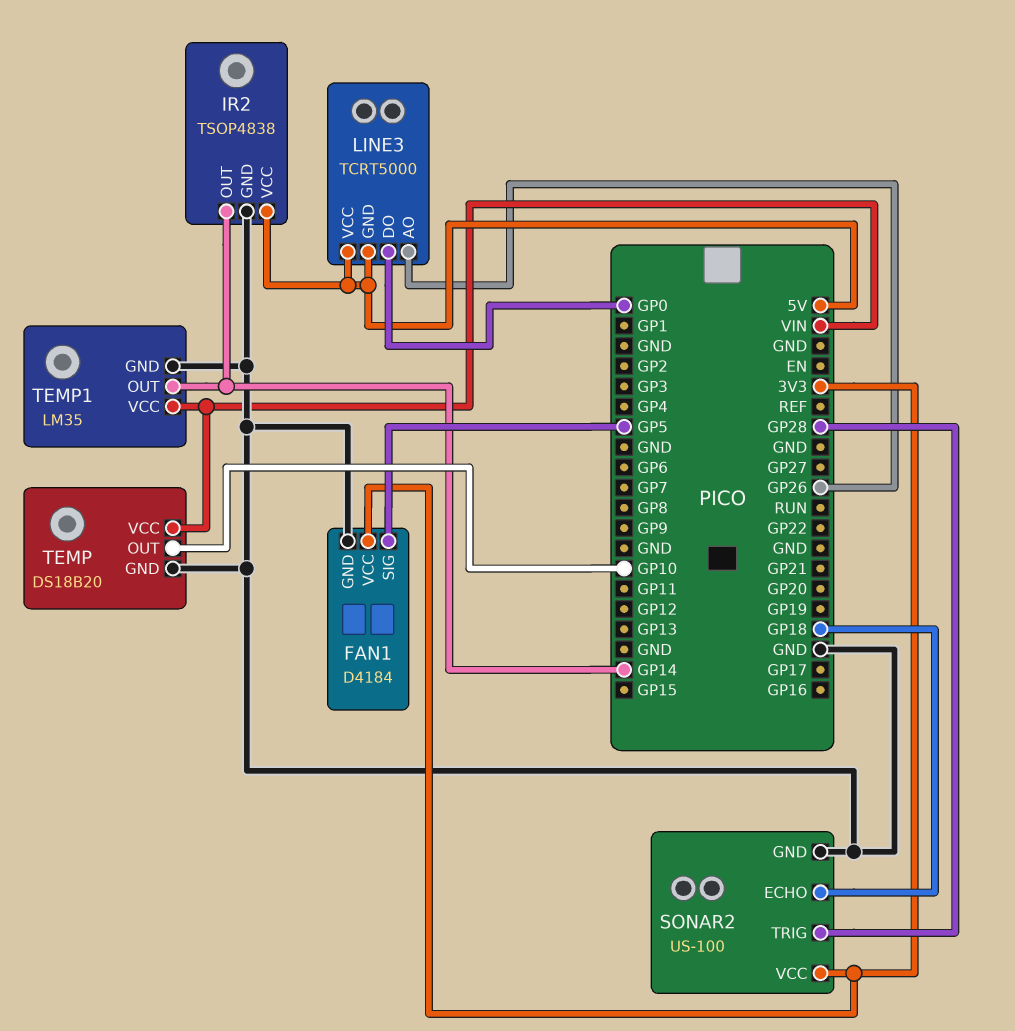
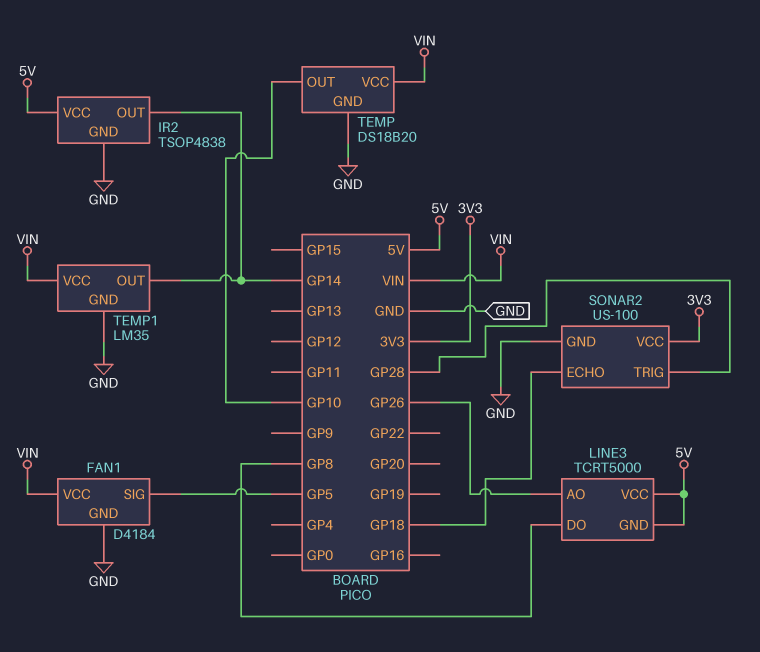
FAN1 pin VCC: 3V3 -> VIN
LINE3 pin DO: GP0 -> GP8

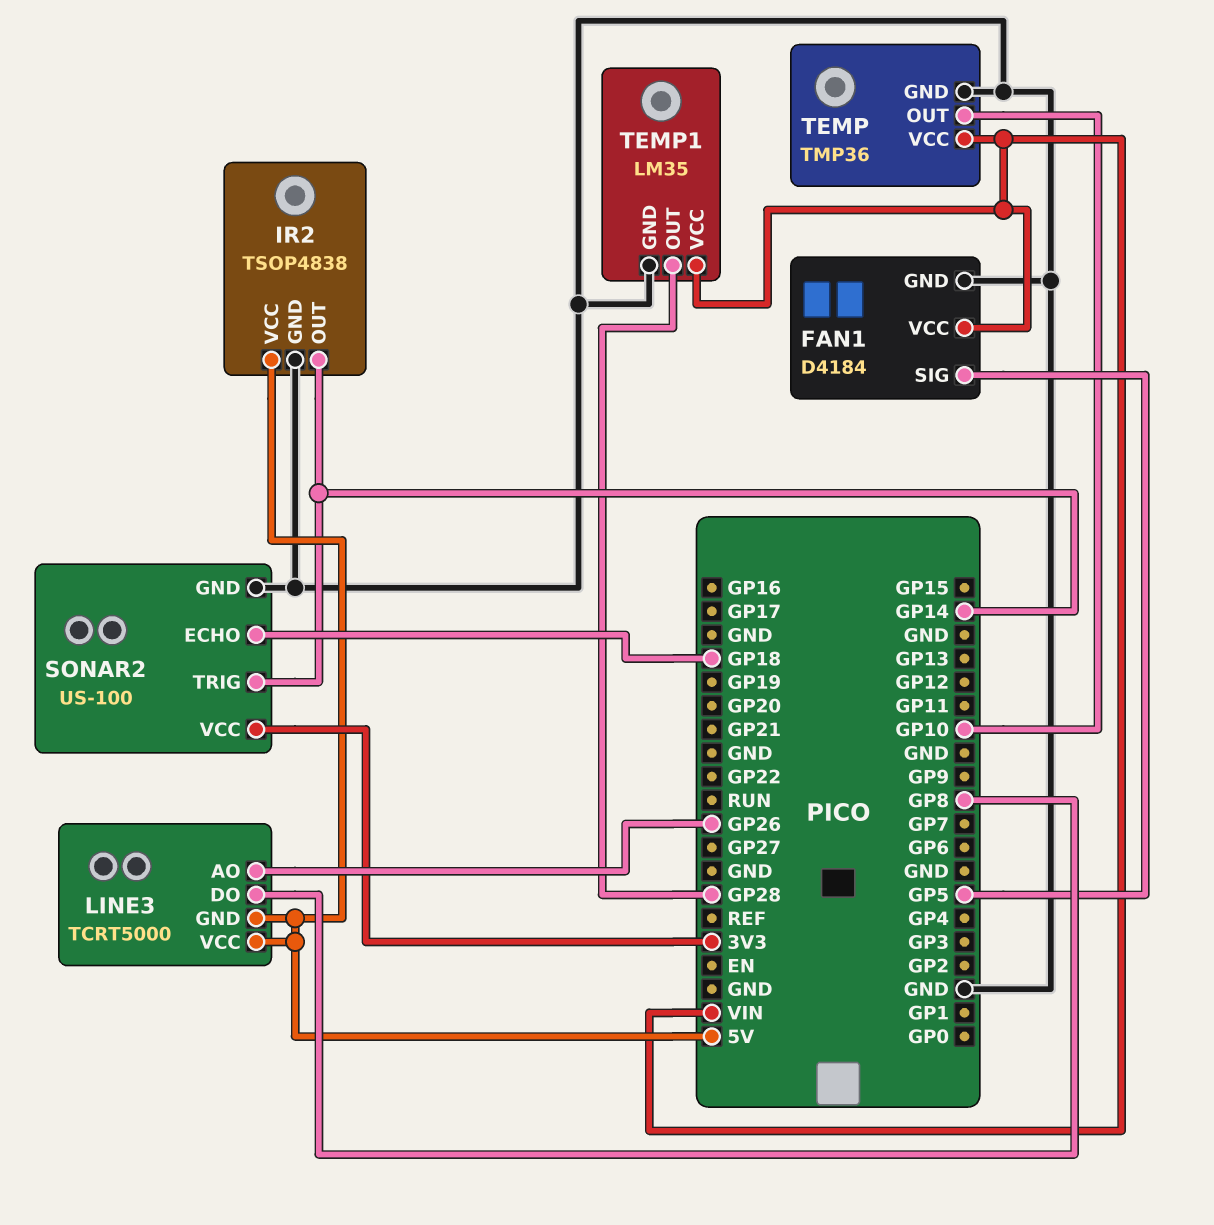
SONAR2 pin TRIG: GP28 -> GP14
TEMP: DS18B20 -> TMP36
TEMP1 pin OUT: GP14 -> GP28

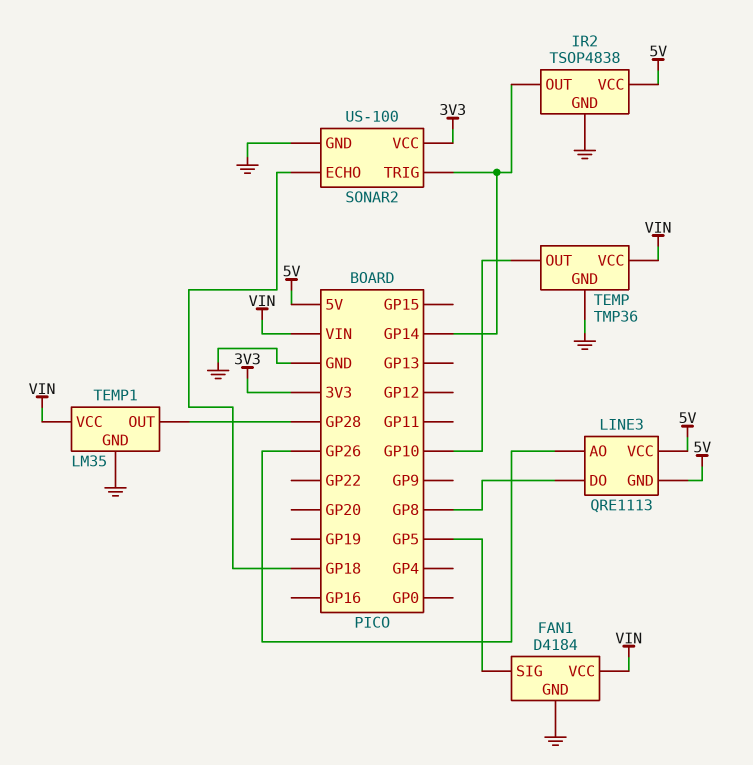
LINE3: TCRT5000 -> QRE1113

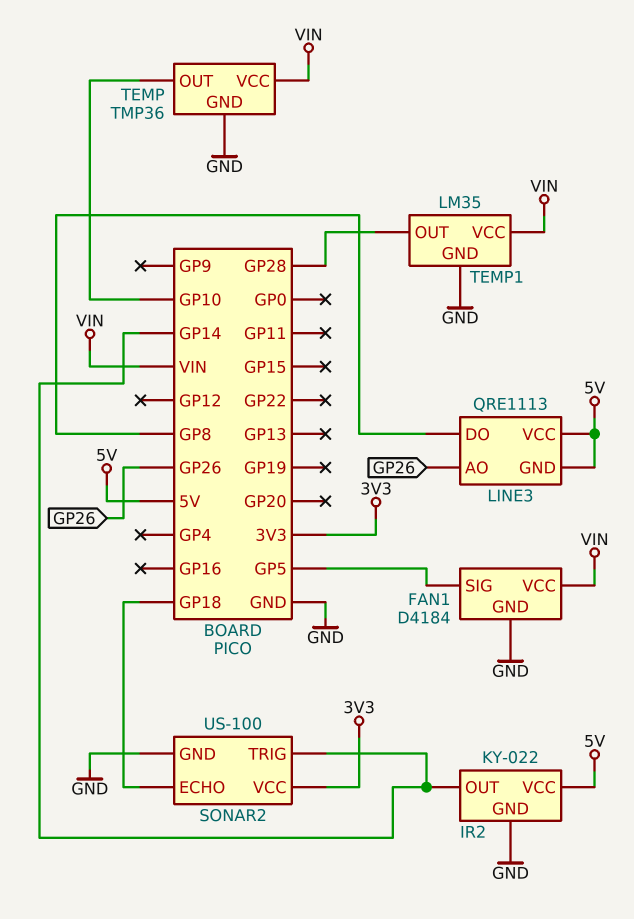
IR2: TSOP4838 -> KY-022

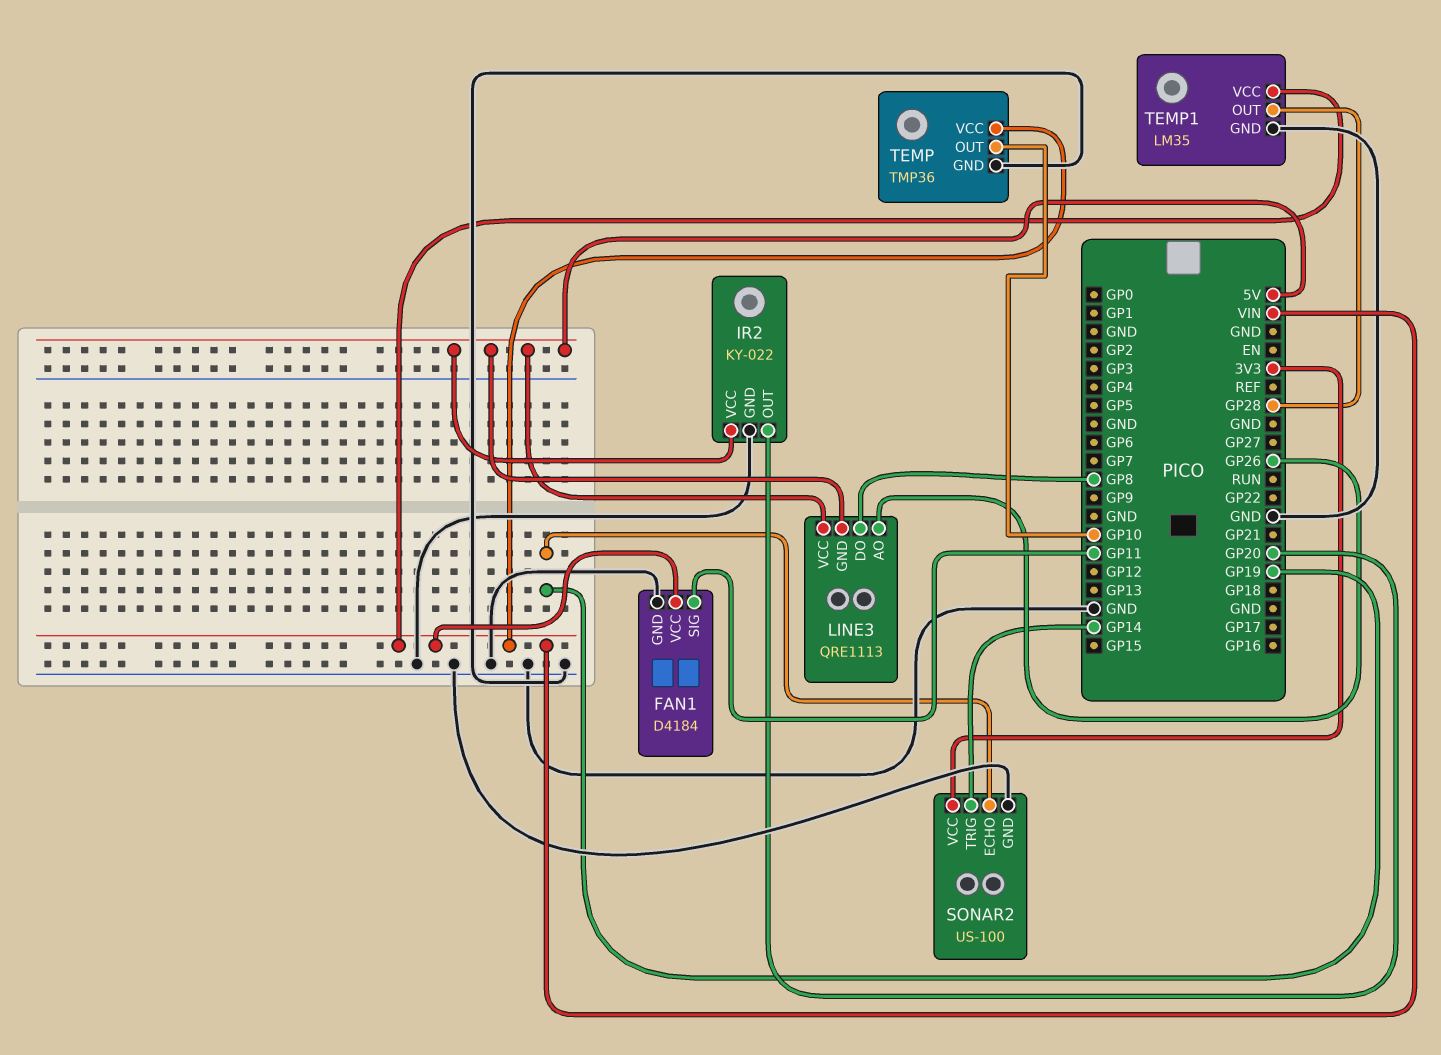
FAN1 pin SIG: GP5 -> GP11
IR2 pin OUT: GP14 -> GP20
SONAR2 pin ECHO: GP18 -> GP19

